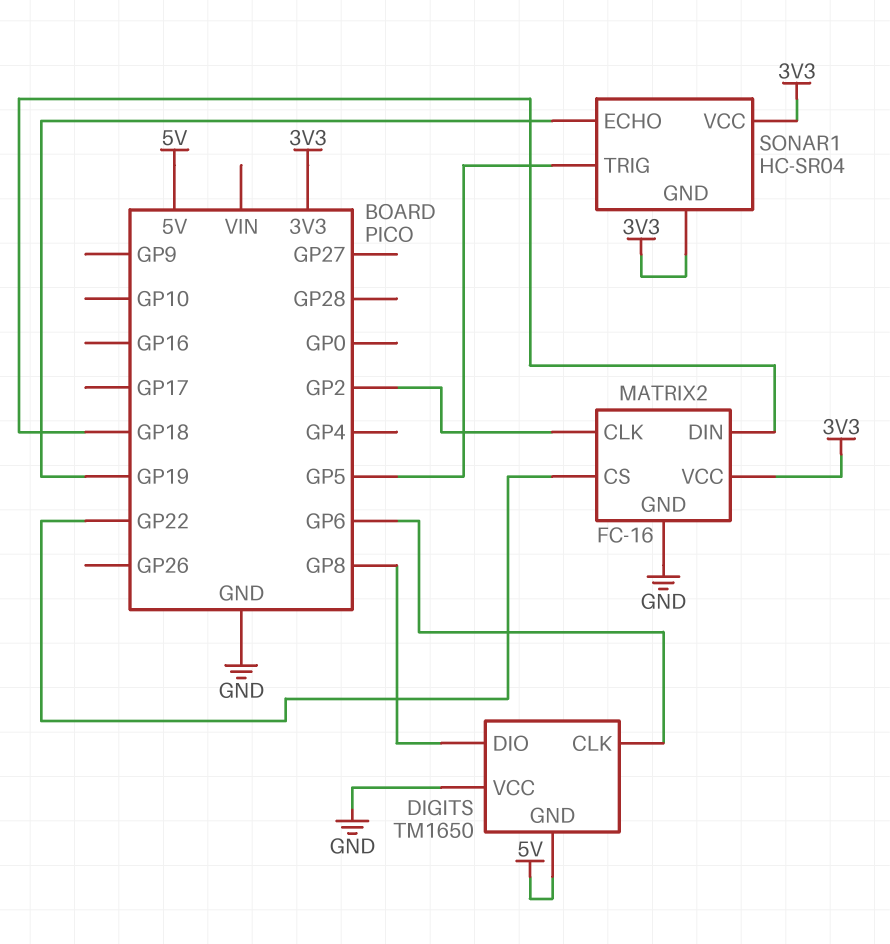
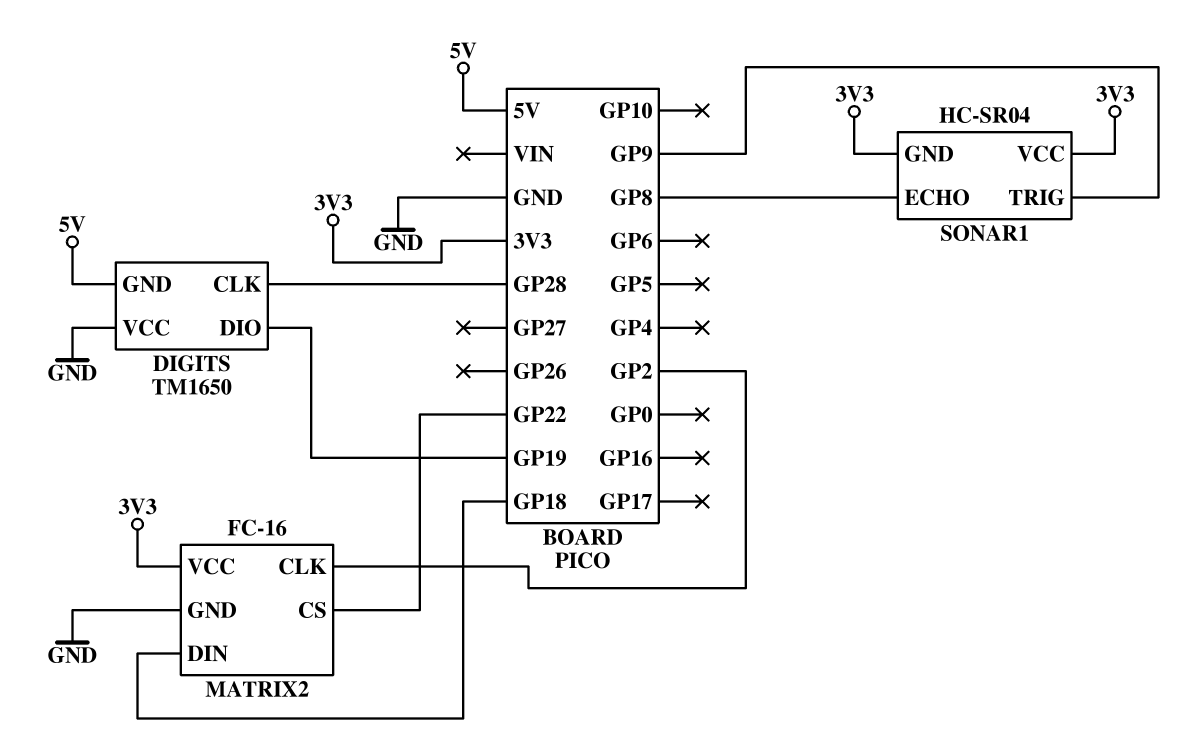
DIGITS pin CLK: GP6 -> GP28
DIGITS pin DIO: GP8 -> GP19
SONAR1 pin ECHO: GP19 -> GP8
SONAR1 pin TRIG: GP5 -> GP9

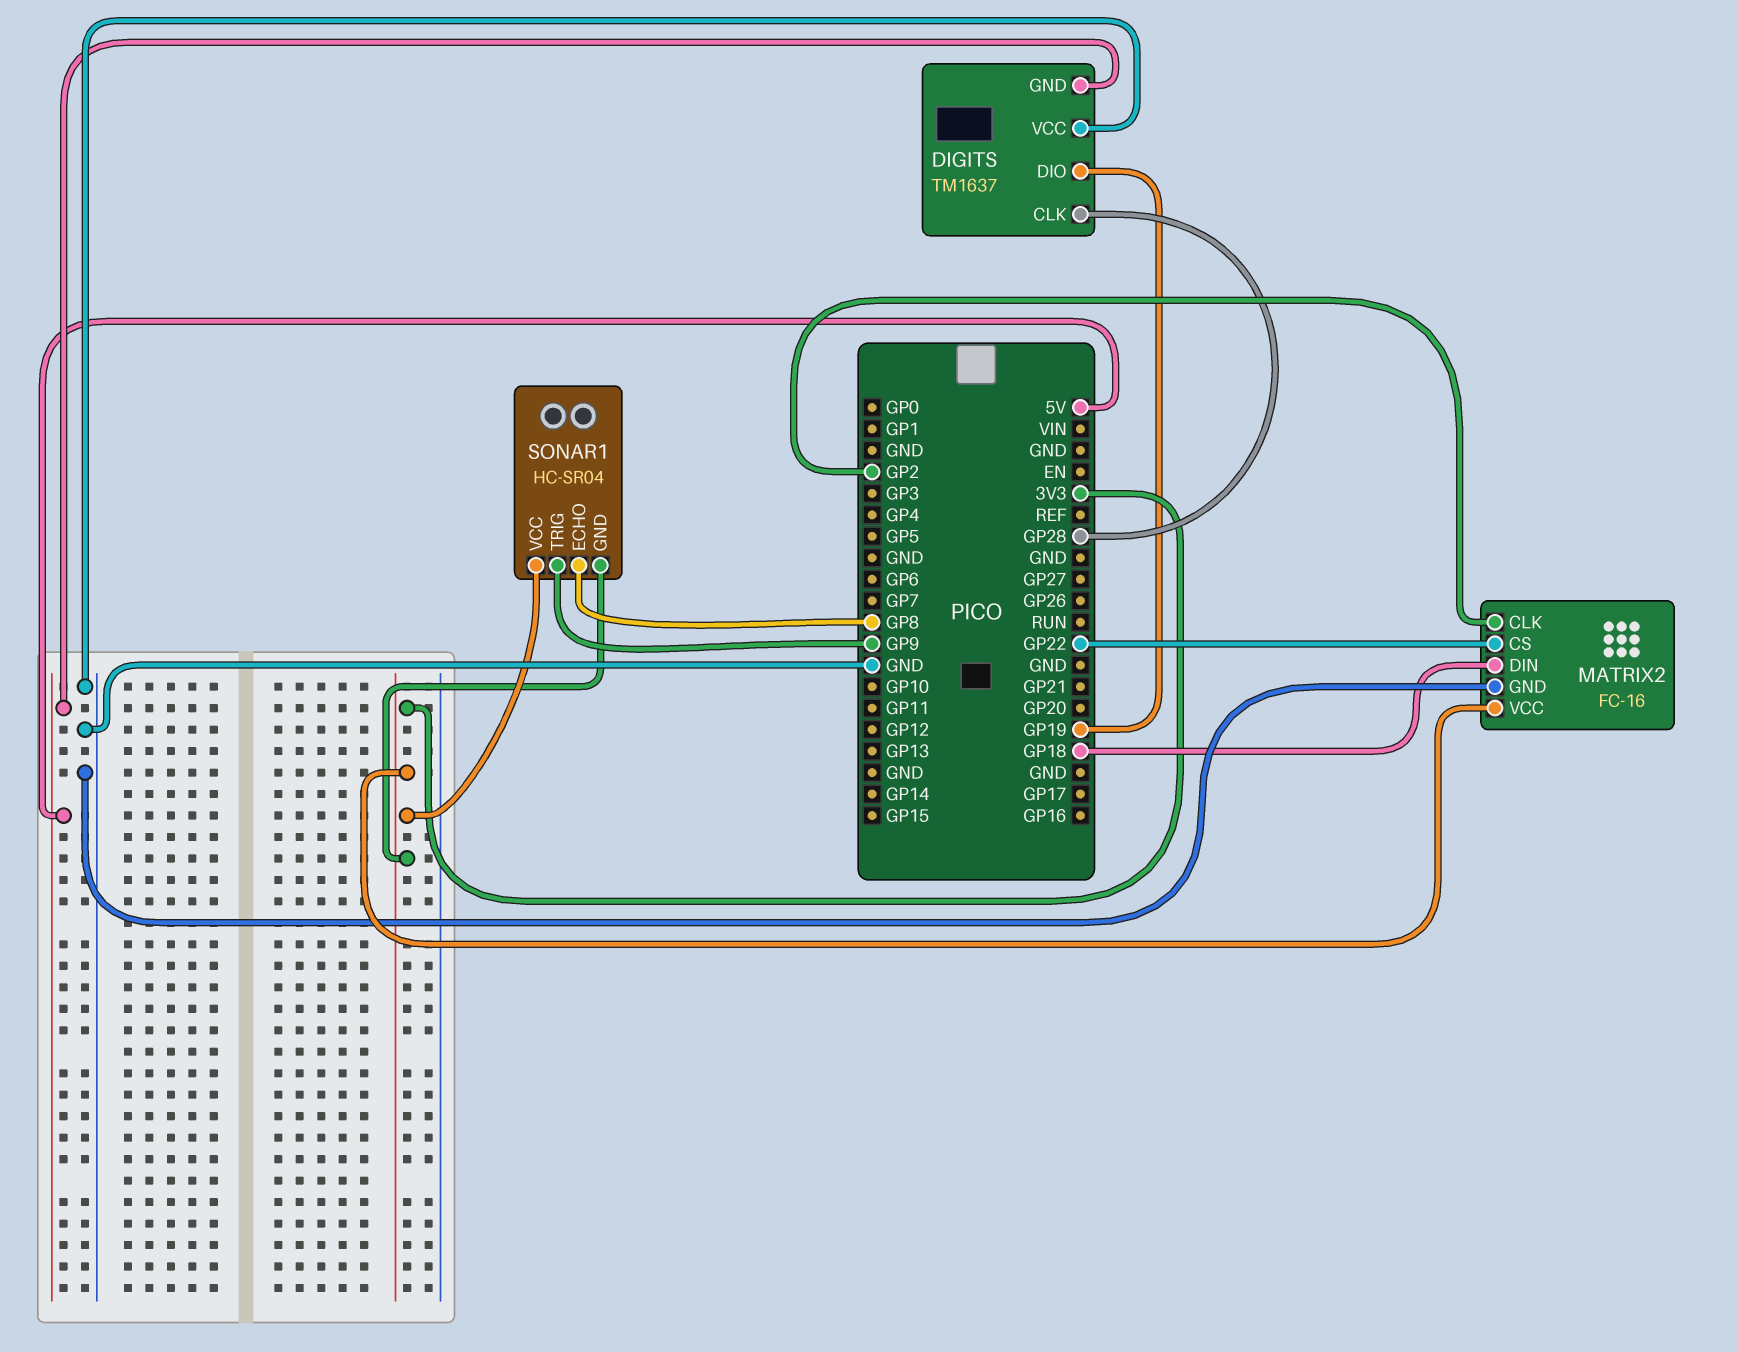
DIGITS: TM1650 -> TM1637

